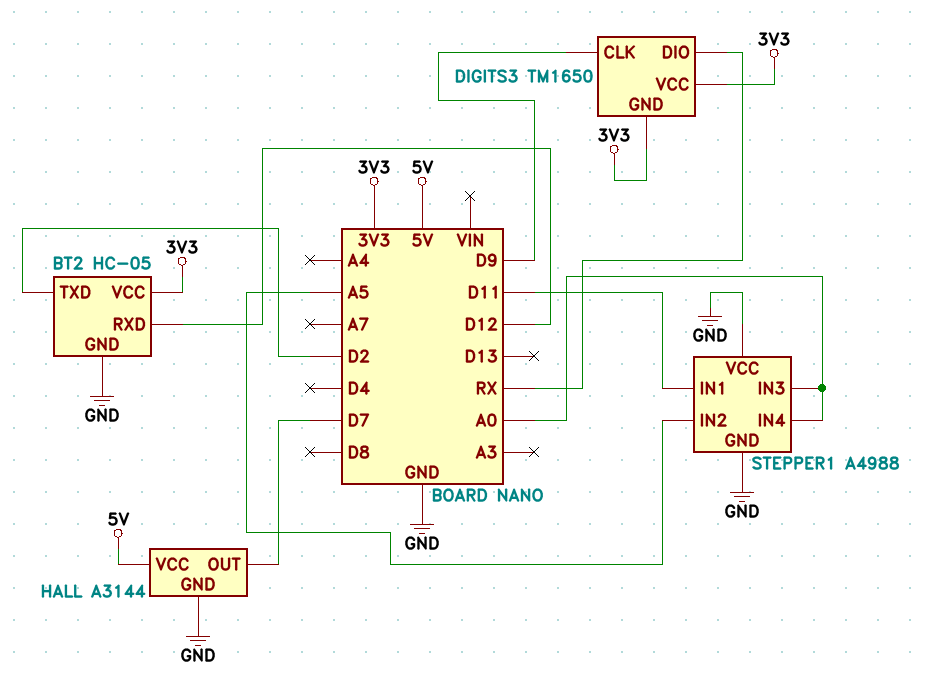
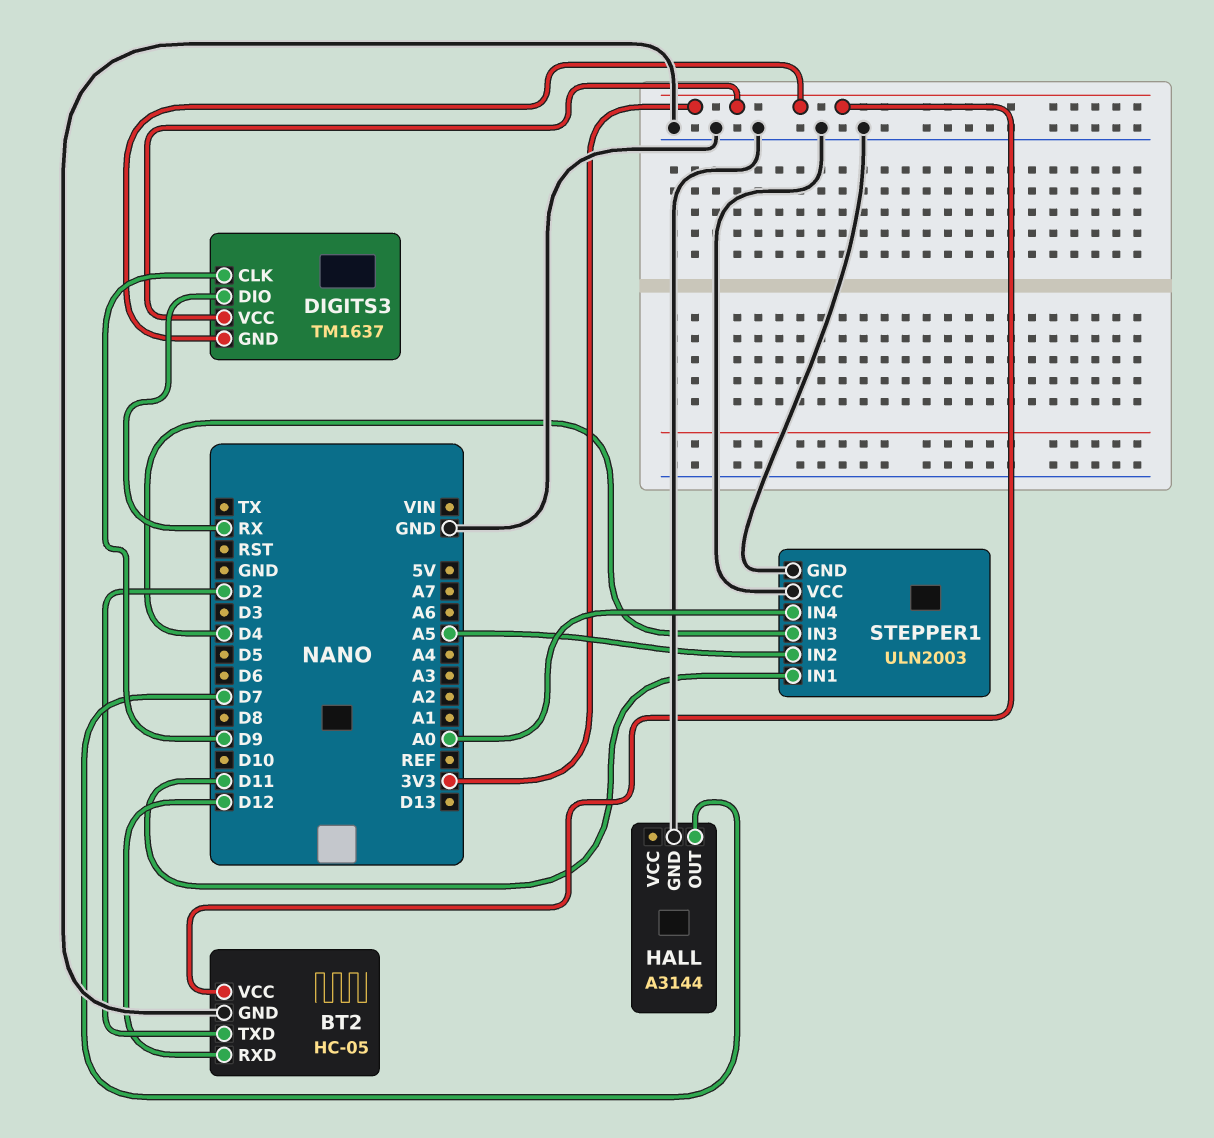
DIGITS3: TM1650 -> TM1637
HALL pin VCC: 5V -> none
STEPPER1: A4988 -> ULN2003
STEPPER1 pin IN3: A0 -> D4

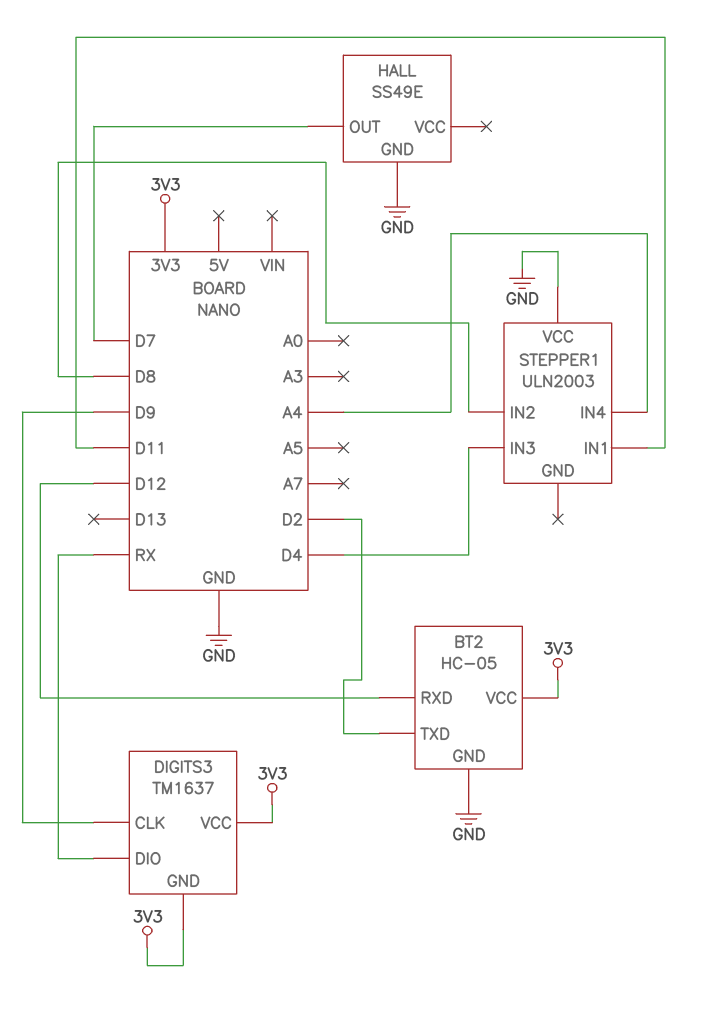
HALL: A3144 -> SS49E
STEPPER1 pin GND: GND -> none
STEPPER1 pin IN2: A5 -> D8
STEPPER1 pin IN4: A0 -> A4

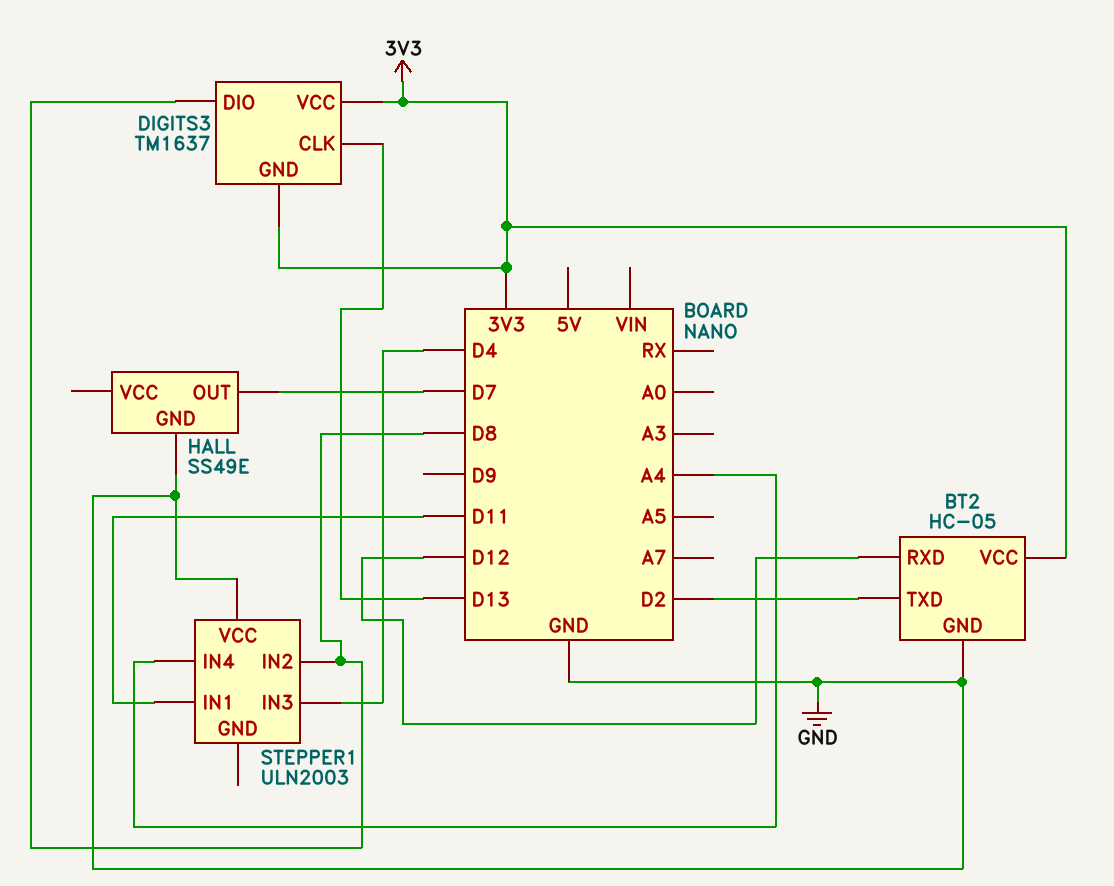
DIGITS3 pin CLK: D9 -> D13
DIGITS3 pin DIO: RX -> D8

